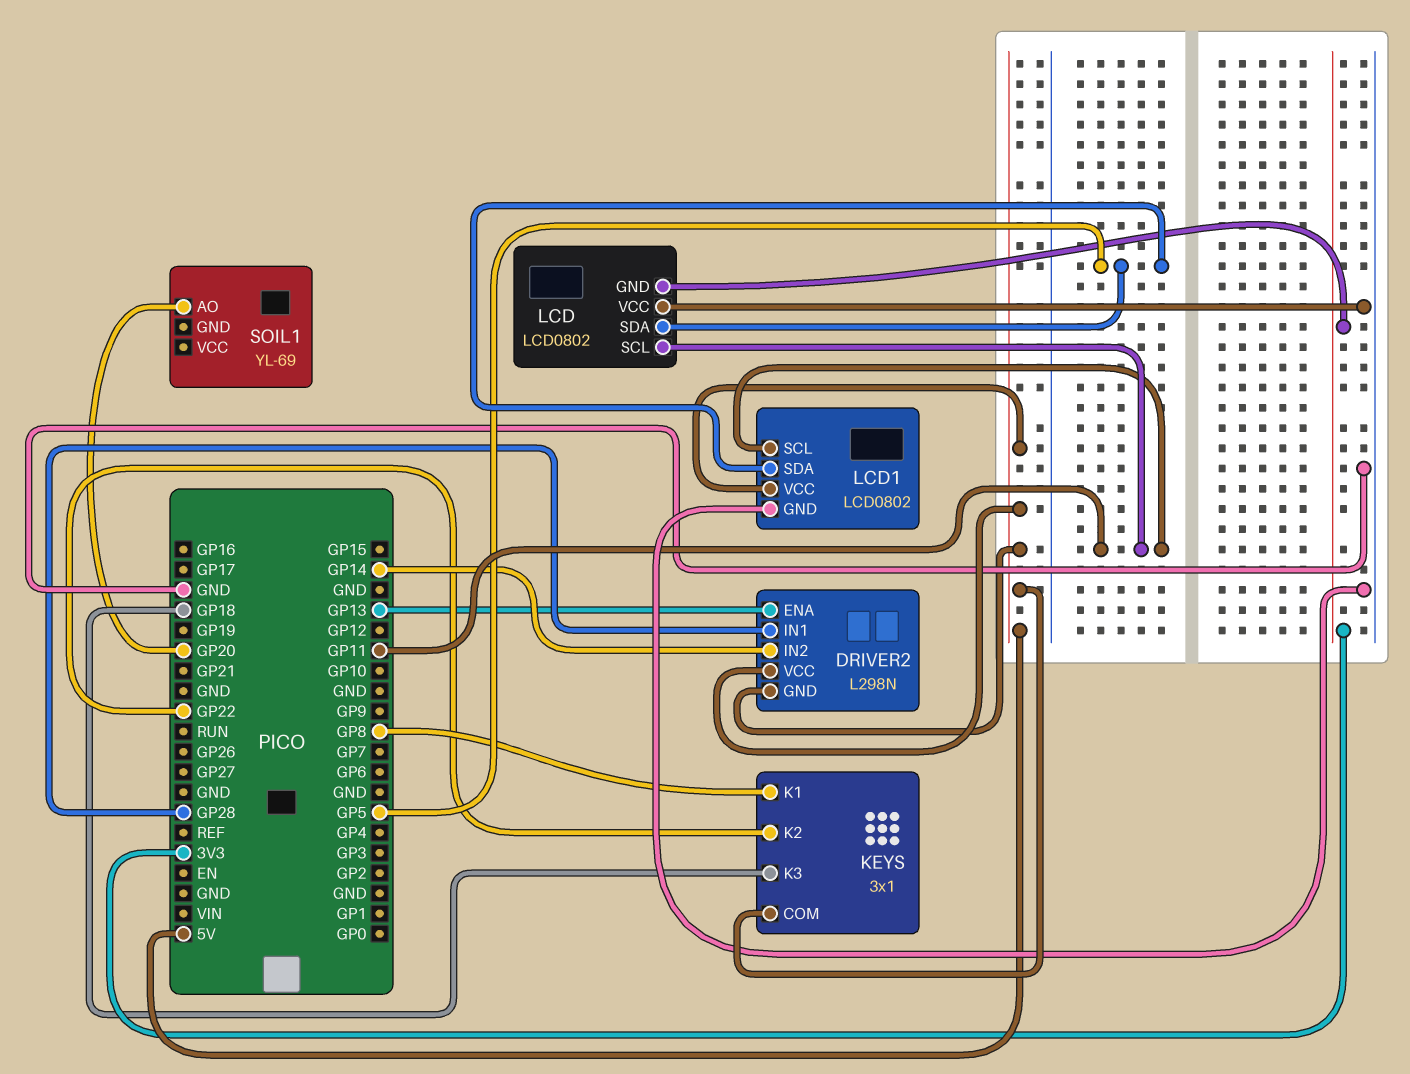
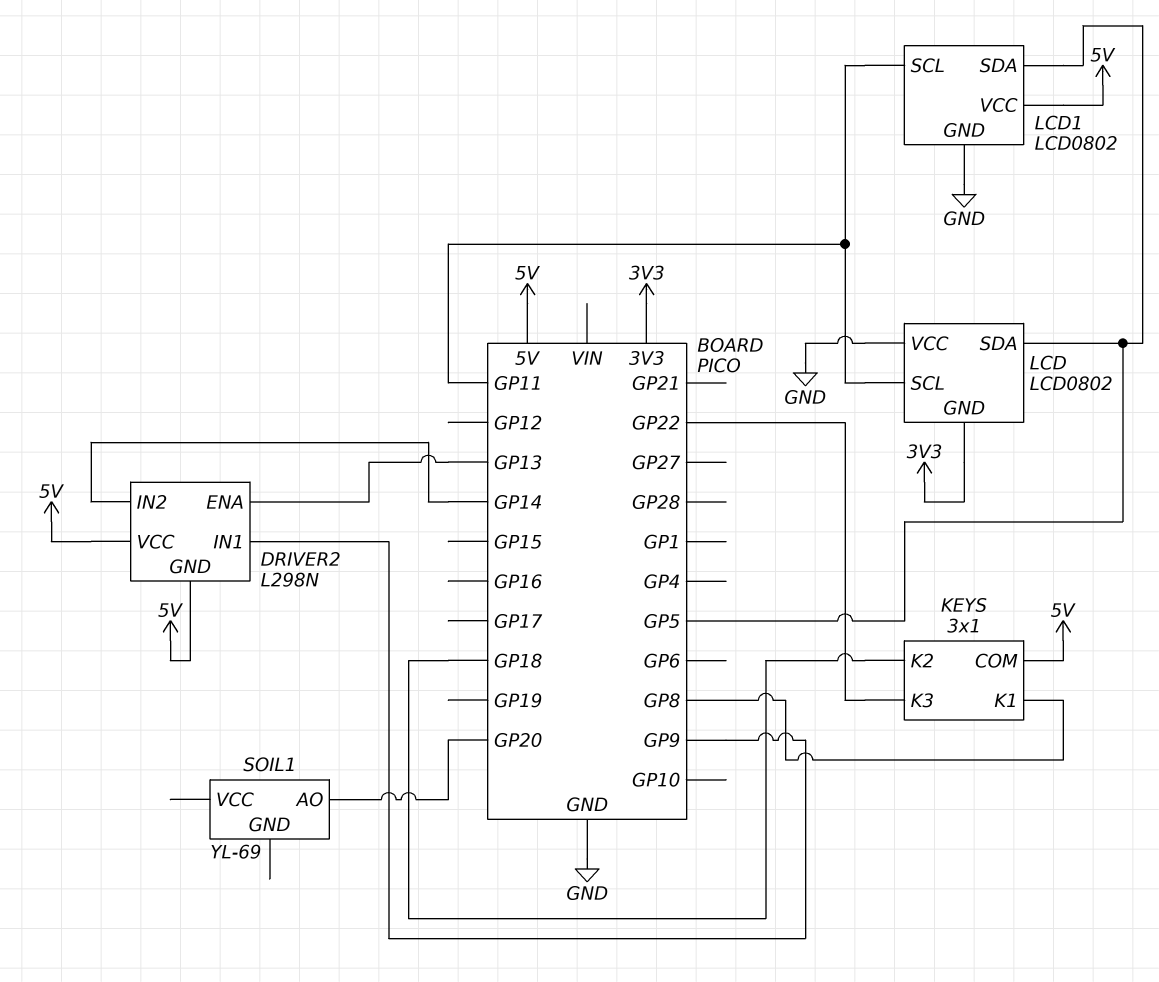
DRIVER2 pin IN1: GP28 -> GP9
KEYS pin K2: GP22 -> GP18
KEYS pin K3: GP18 -> GP22

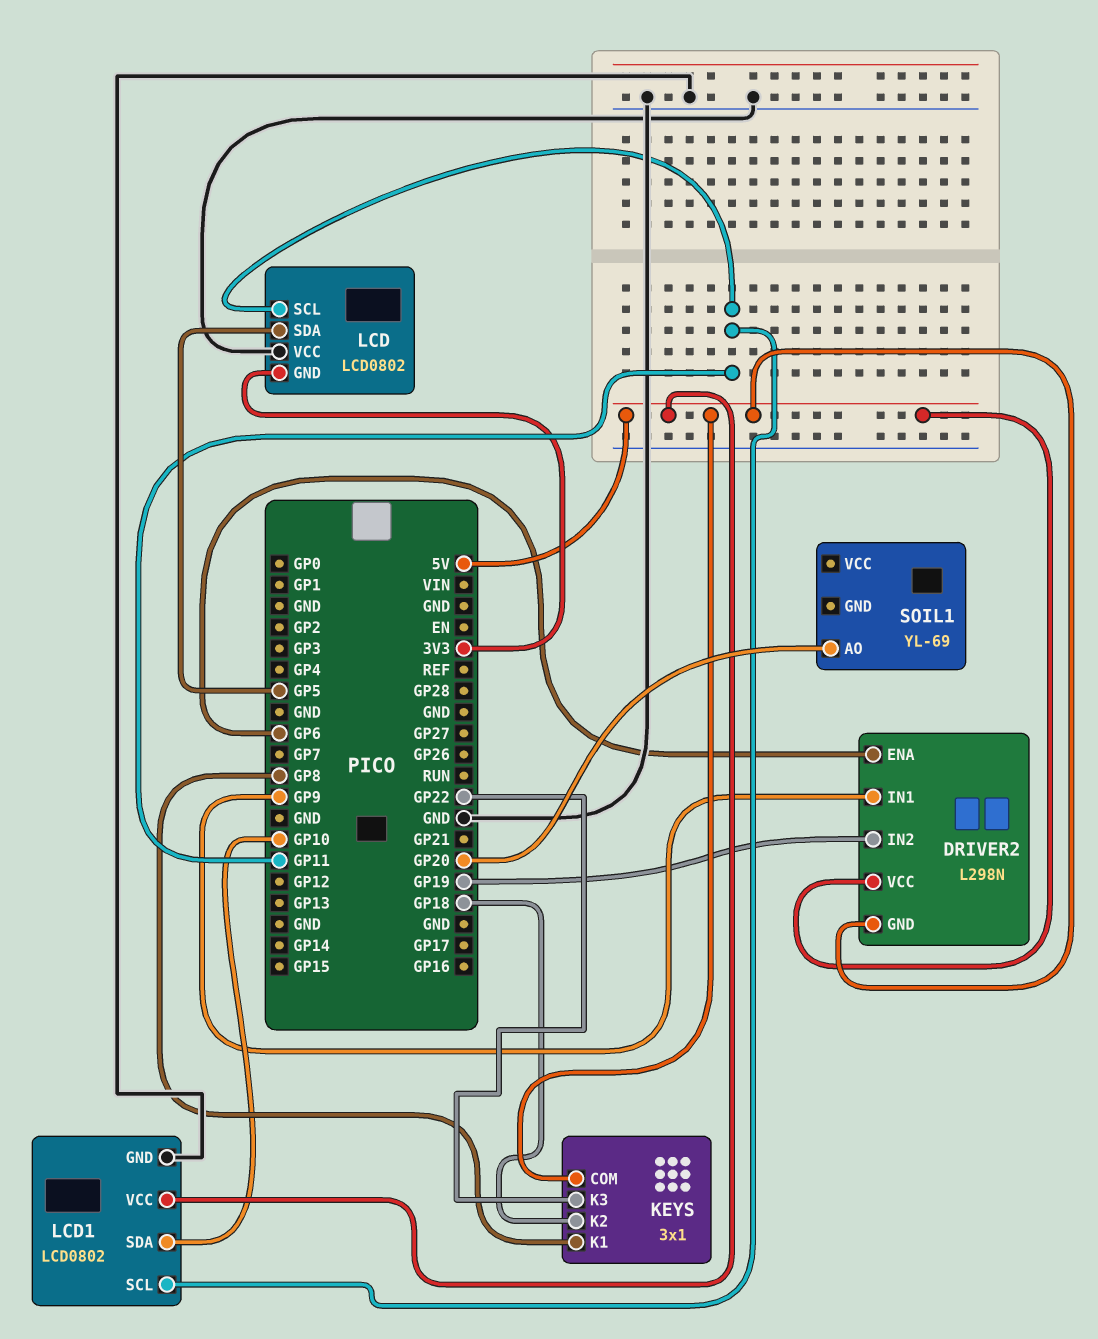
DRIVER2 pin ENA: GP13 -> GP6
DRIVER2 pin IN2: GP14 -> GP19
LCD1 pin SDA: GP5 -> GP10

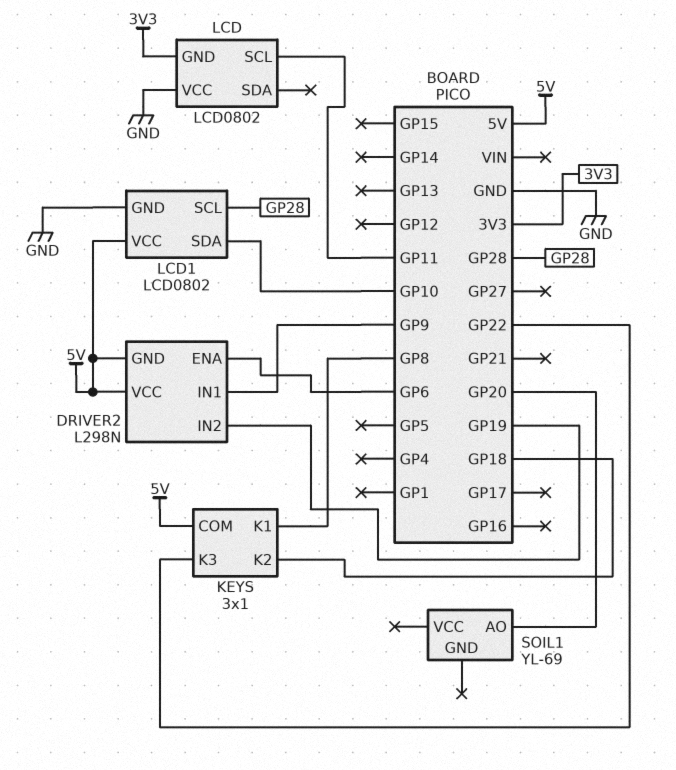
LCD pin SDA: GP5 -> none
LCD1 pin SCL: GP11 -> GP28

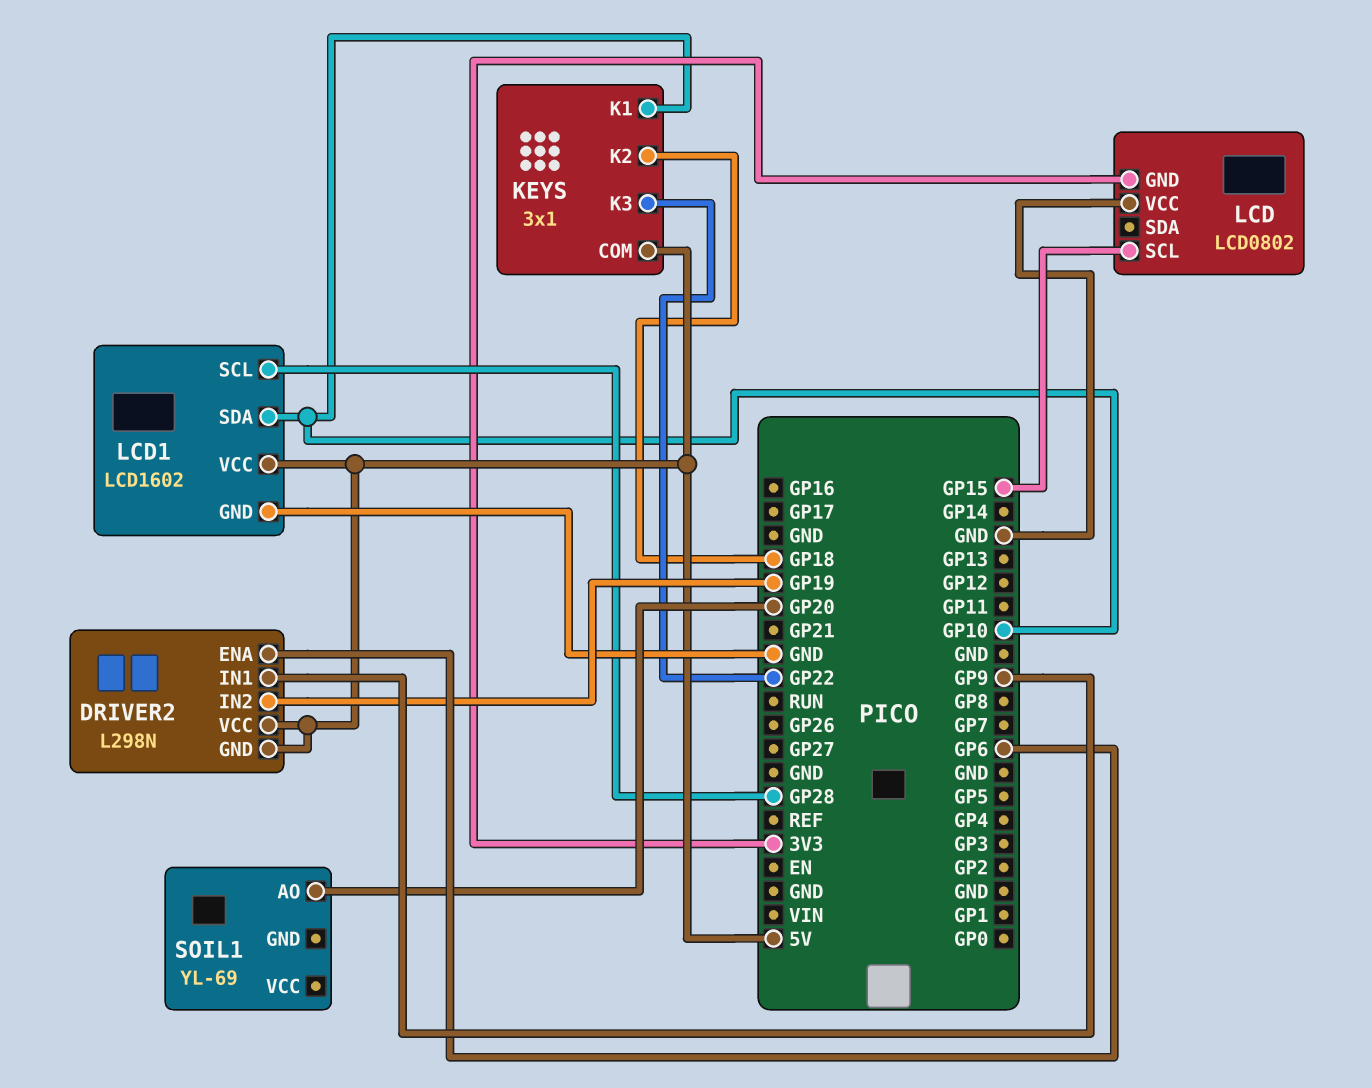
KEYS pin K1: GP8 -> GP10
LCD pin SCL: GP11 -> GP15
LCD1: LCD0802 -> LCD1602

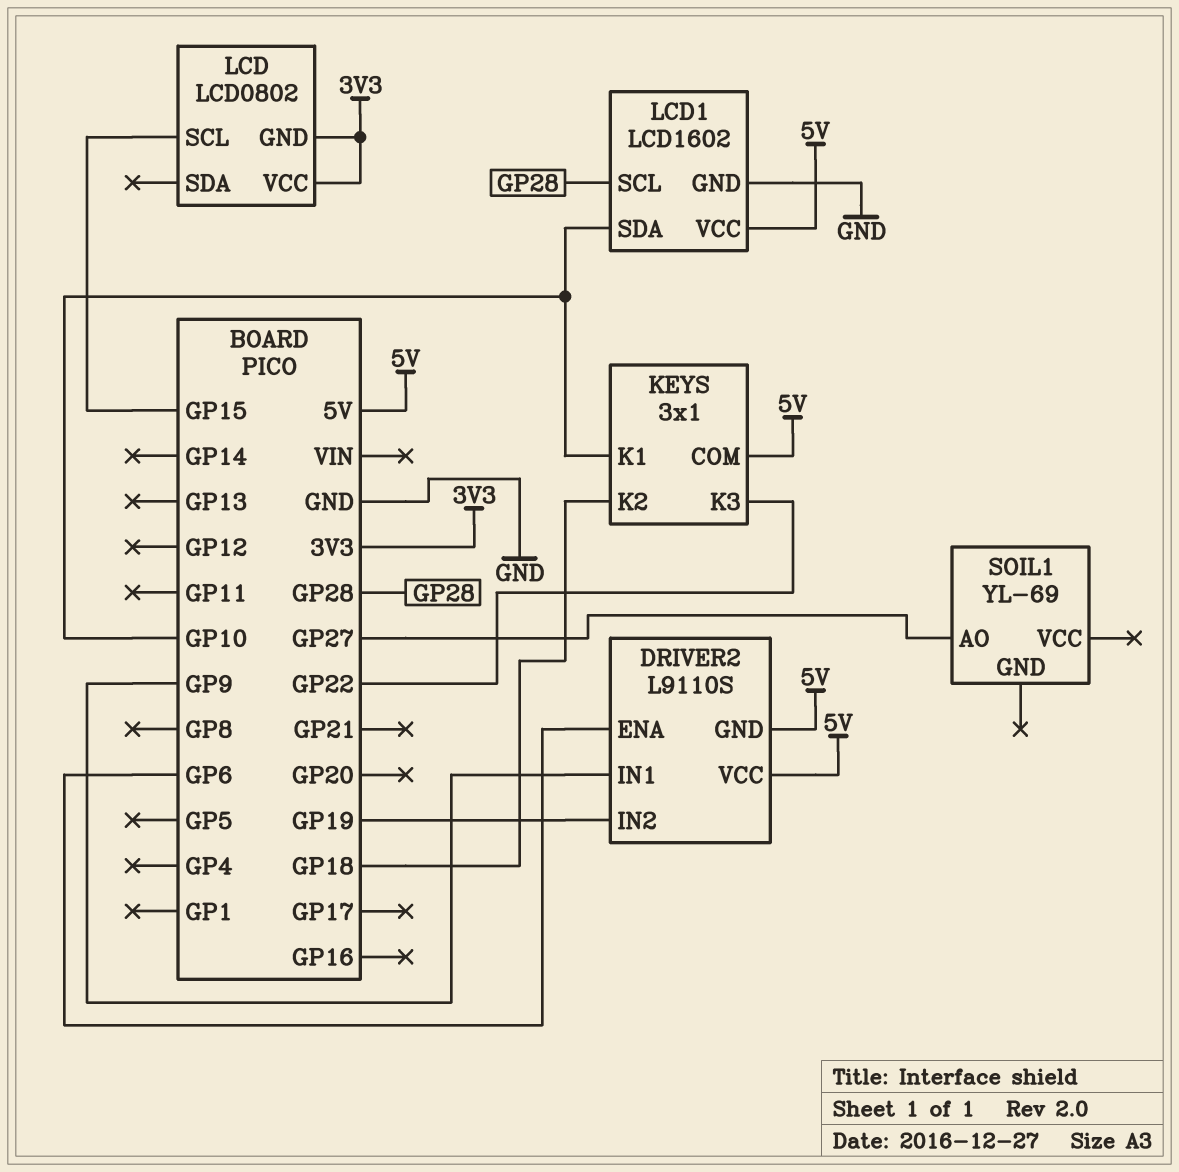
DRIVER2: L298N -> L9110S
LCD pin VCC: GND -> 3V3
SOIL1 pin AO: GP20 -> GP27

